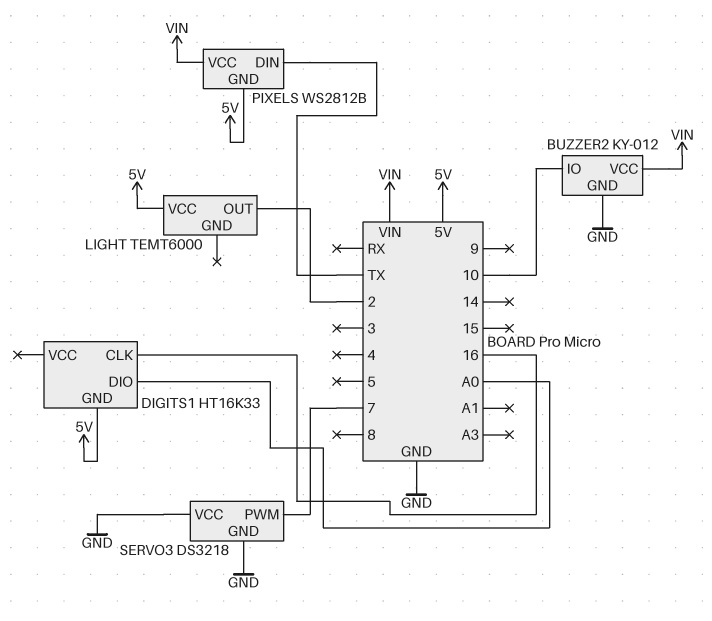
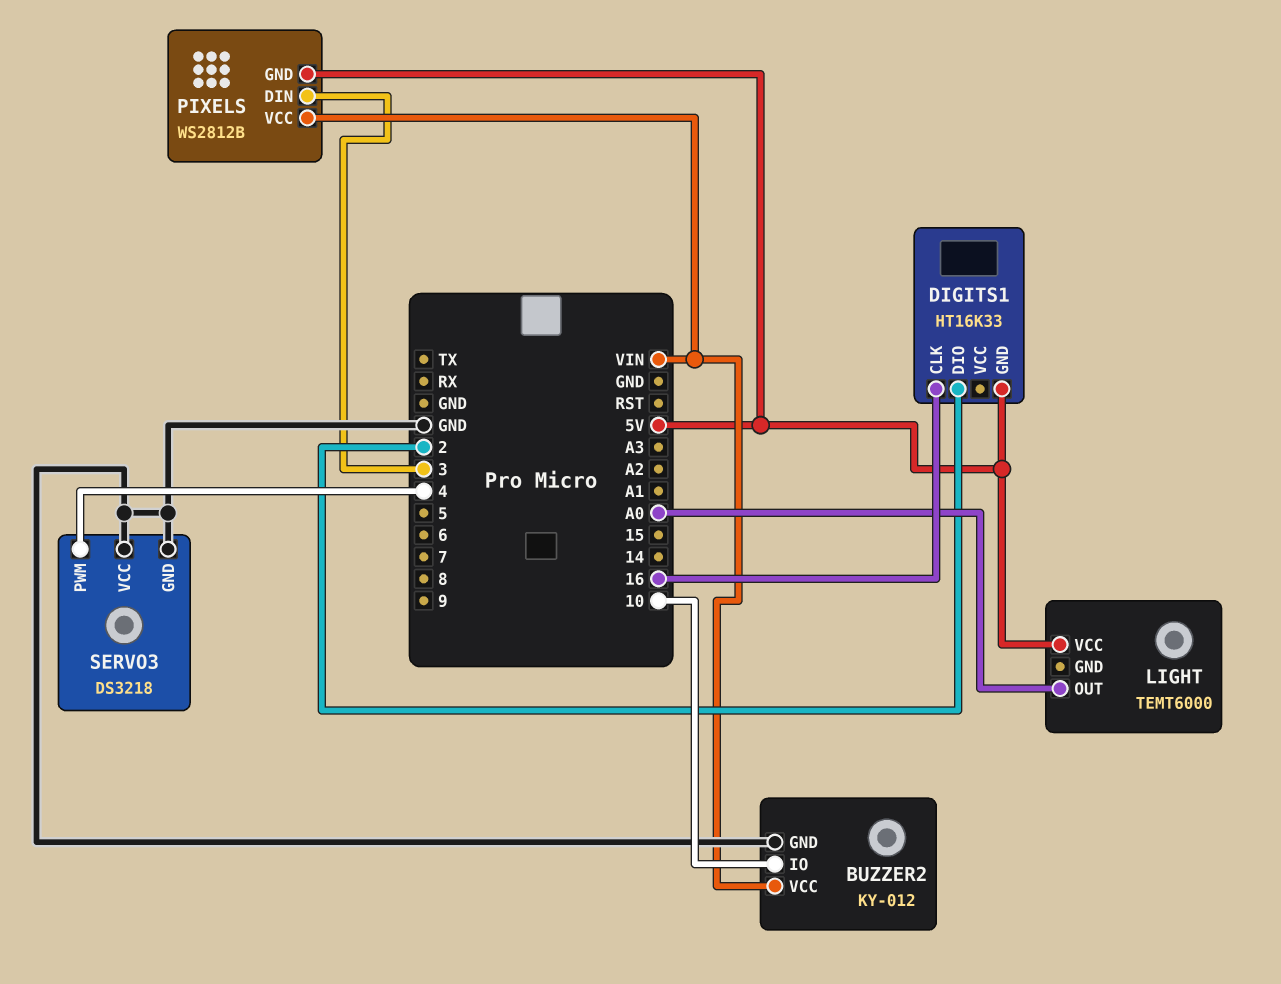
DIGITS1 pin DIO: A0 -> 2
LIGHT pin OUT: 2 -> A0
PIXELS pin DIN: TX -> 3
SERVO3 pin PWM: 7 -> 4

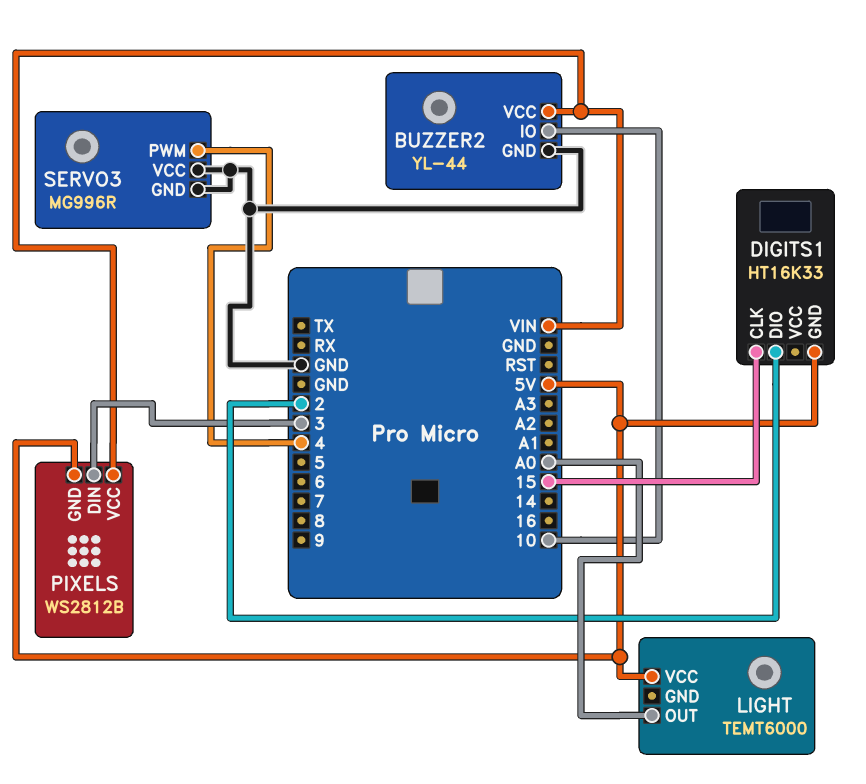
BUZZER2: KY-012 -> YL-44
DIGITS1 pin CLK: 16 -> 15
SERVO3: DS3218 -> MG996R

